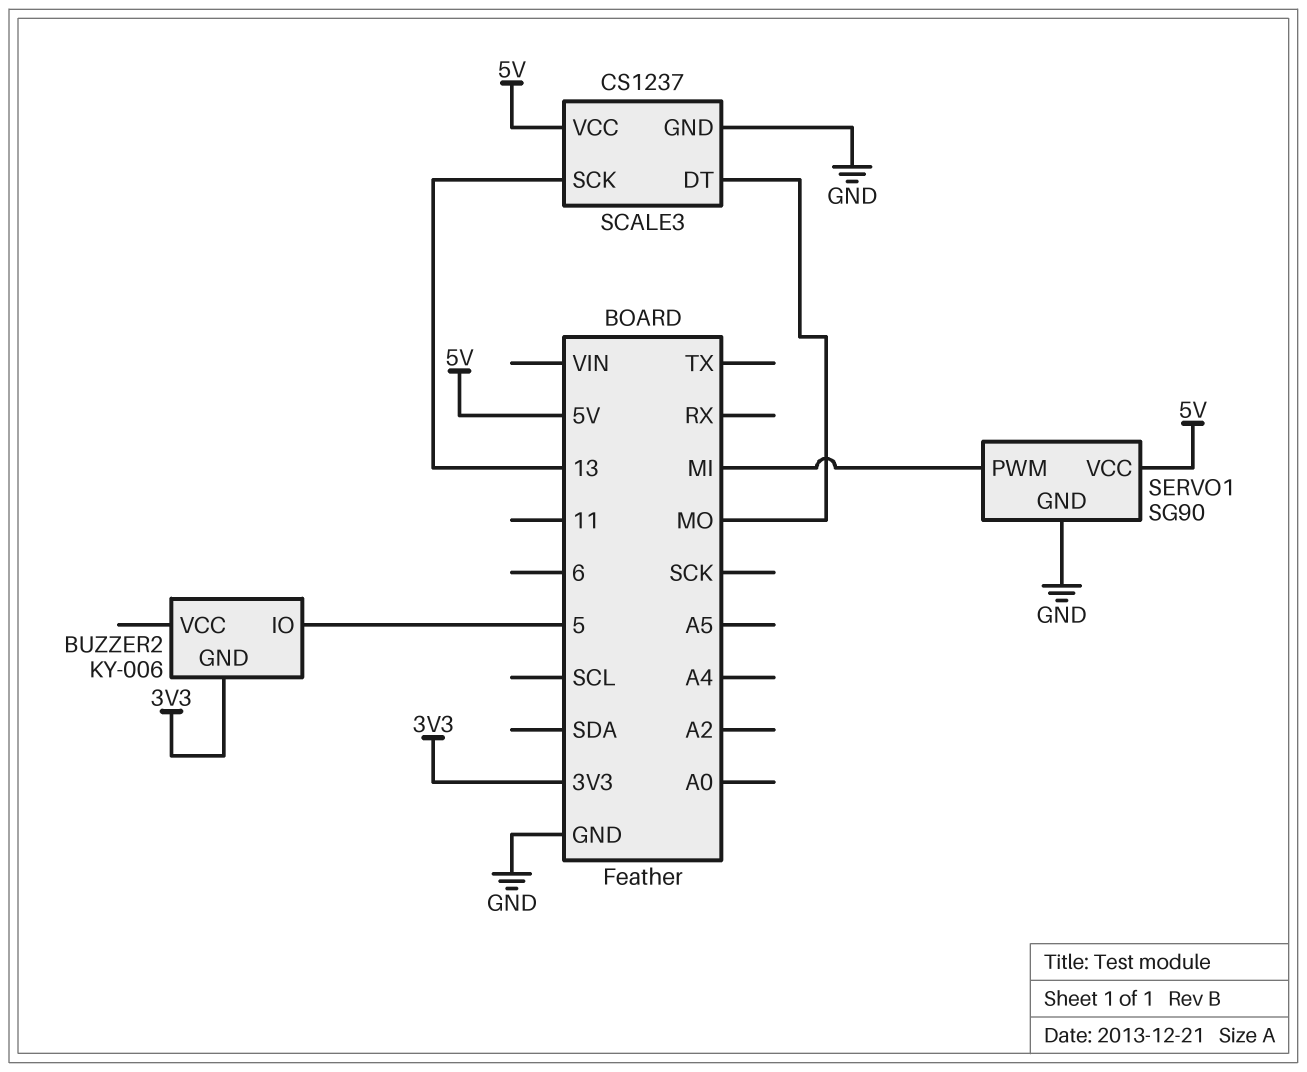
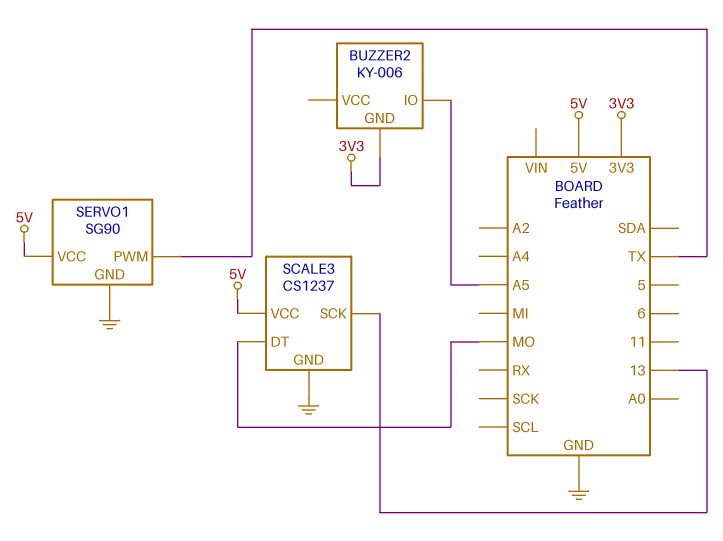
BUZZER2 pin IO: 5 -> A5
SERVO1 pin PWM: MI -> TX

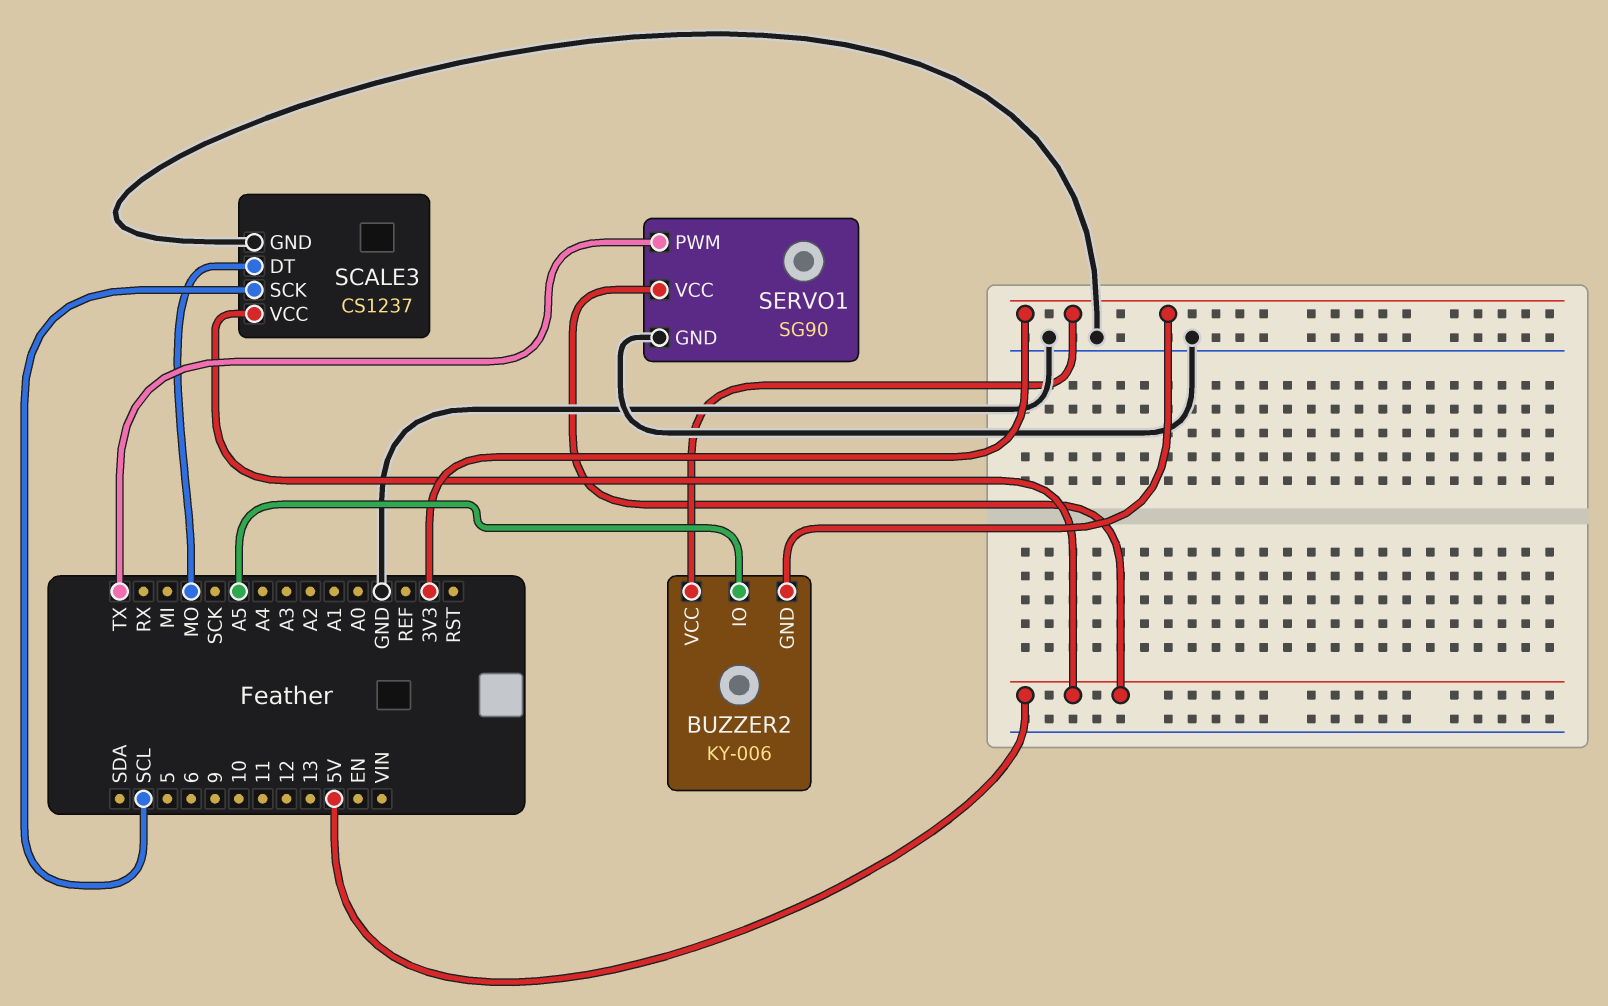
BUZZER2 pin VCC: none -> 3V3
SCALE3 pin SCK: 13 -> SCL

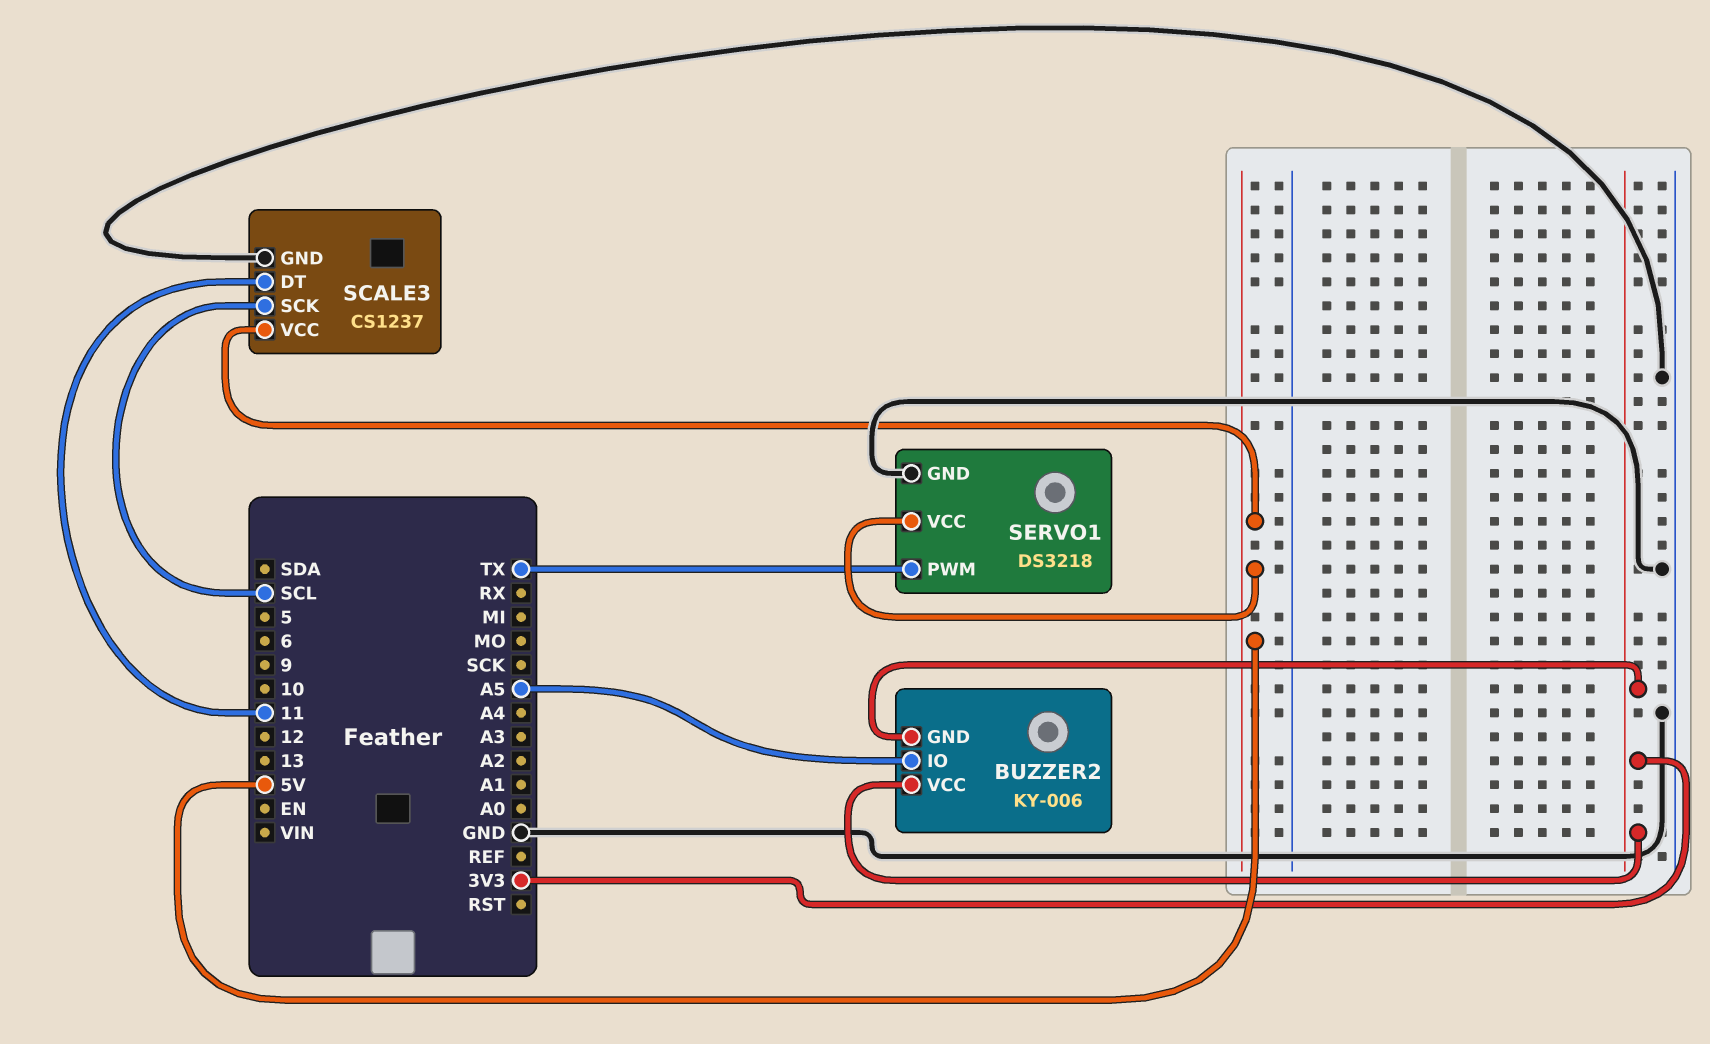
SCALE3 pin DT: MO -> 11
SERVO1: SG90 -> DS3218

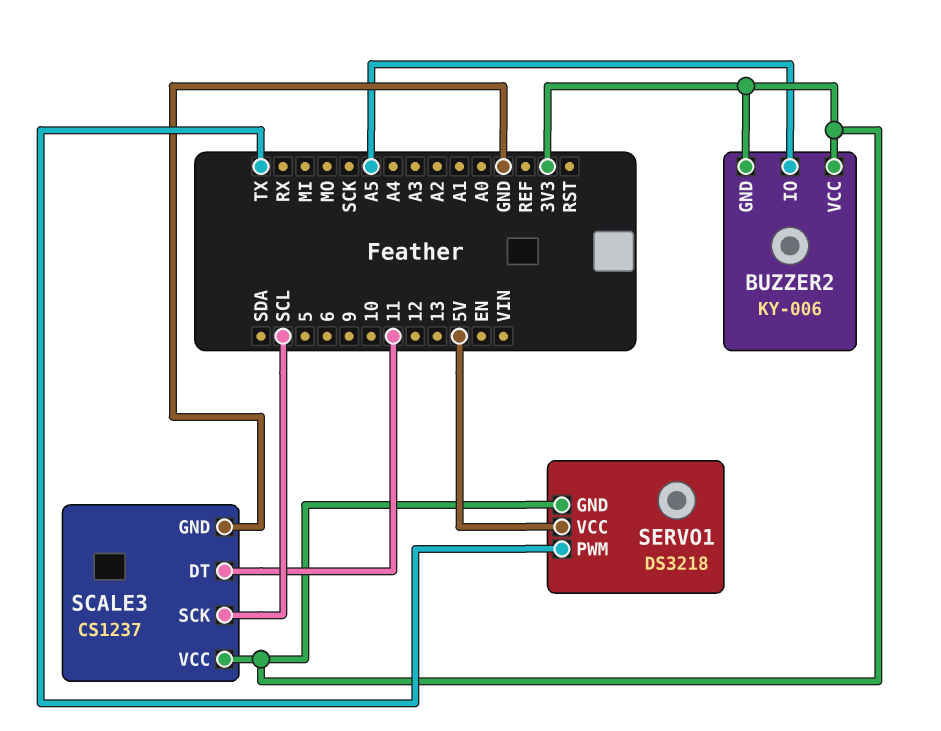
SCALE3 pin VCC: 5V -> 3V3
SERVO1 pin GND: GND -> 3V3

